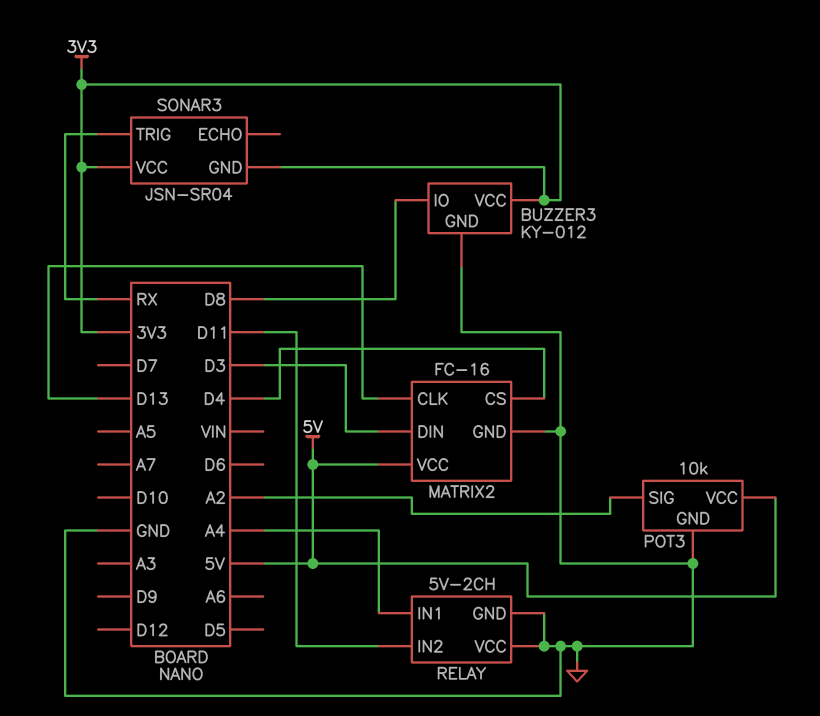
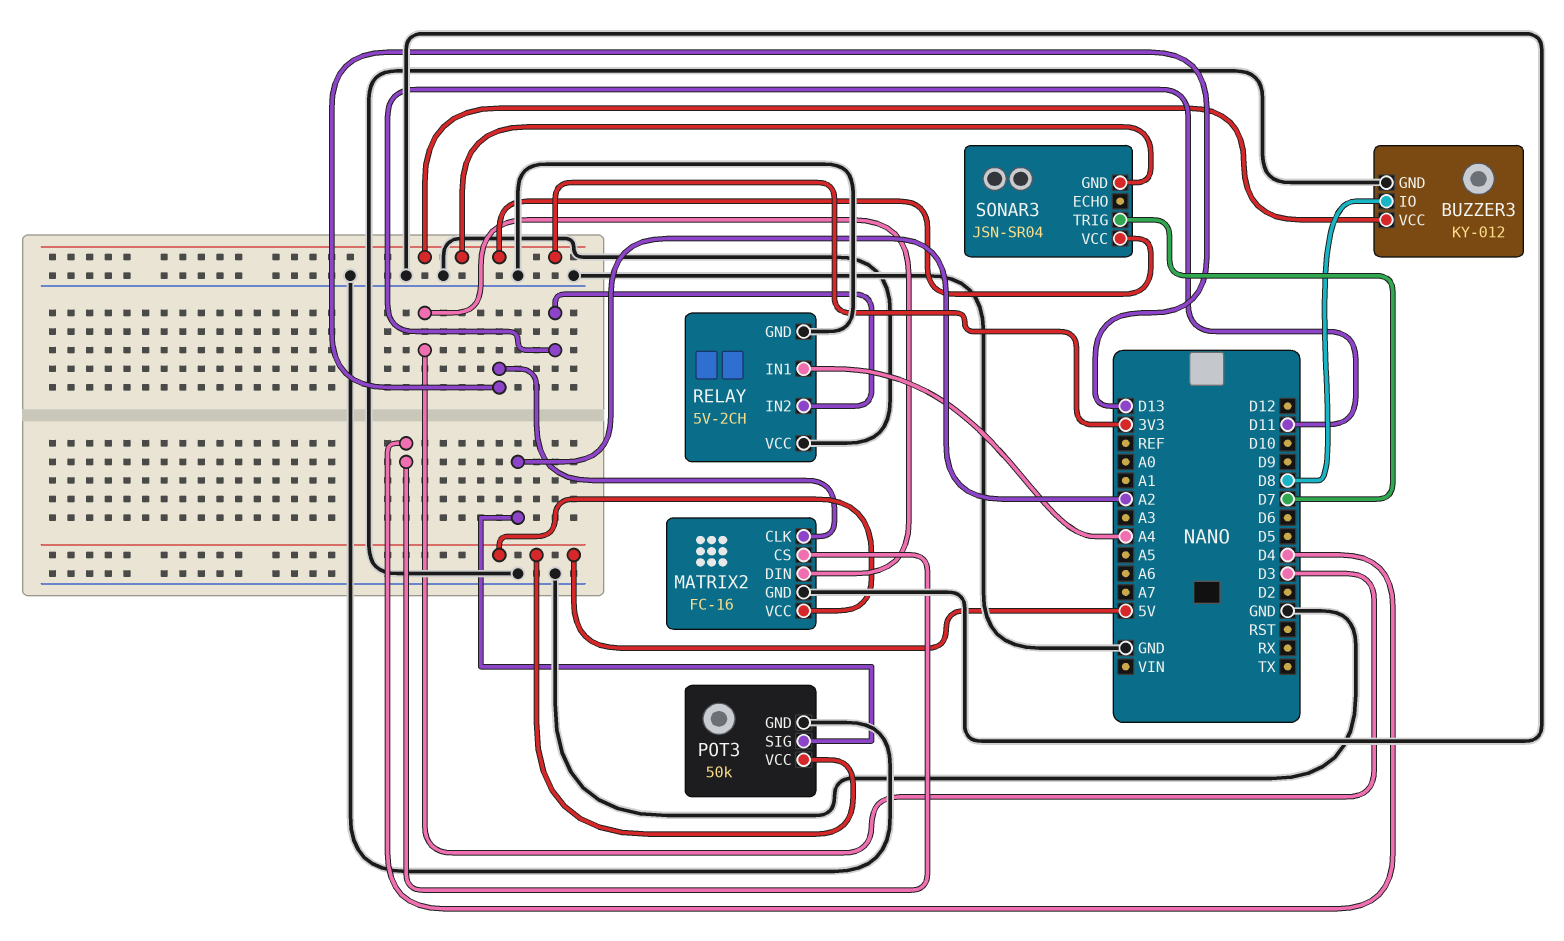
POT3: 10k -> 50k
SONAR3 pin TRIG: RX -> D7

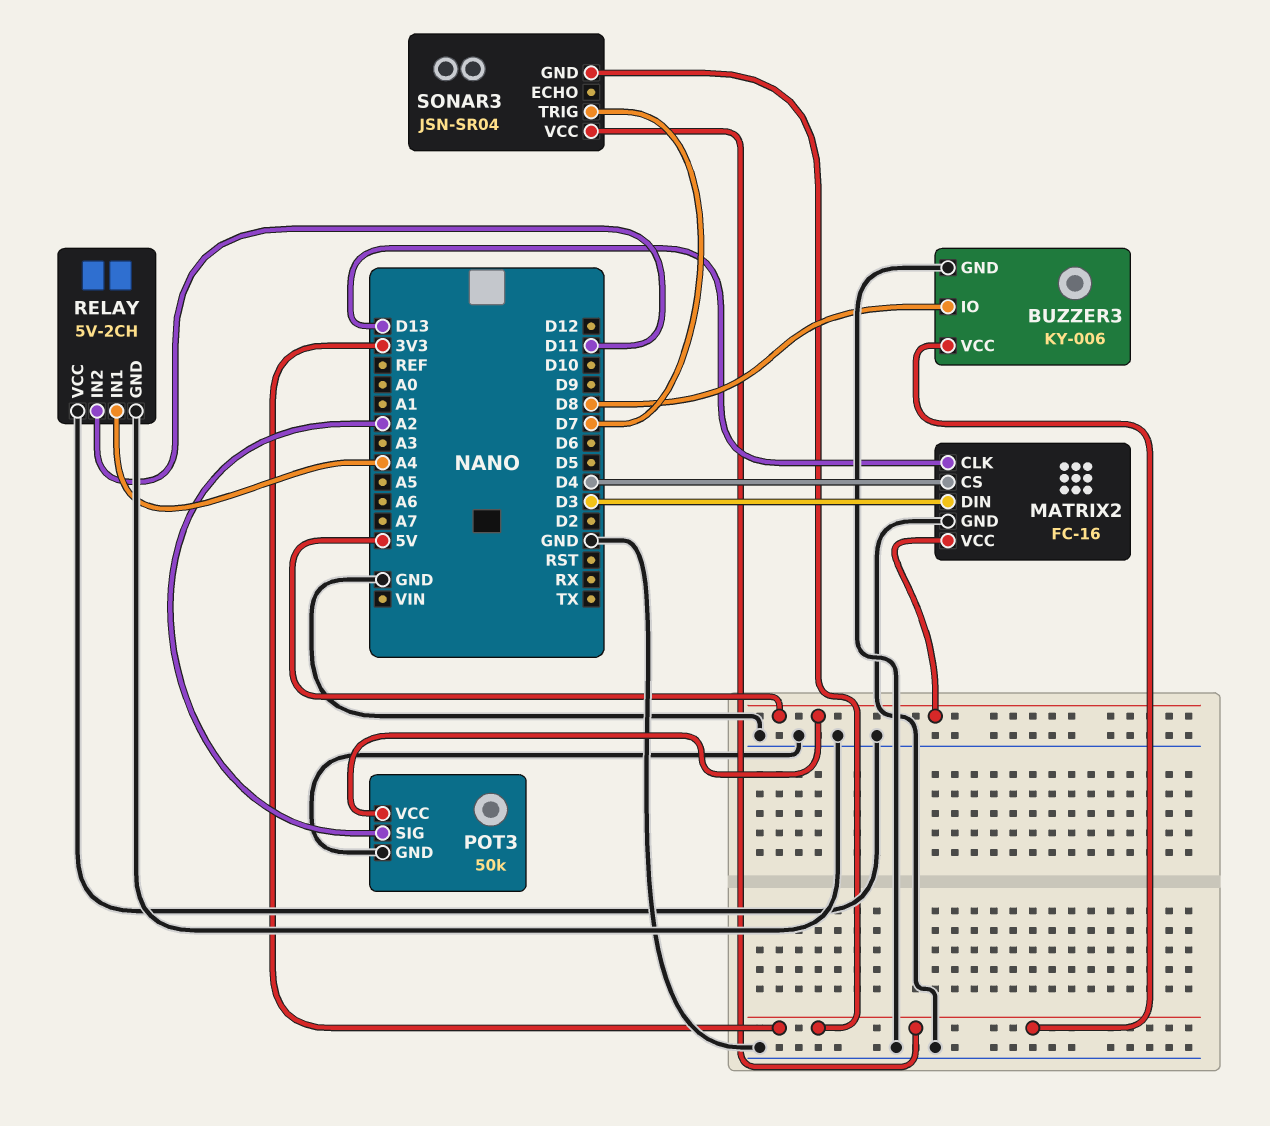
BUZZER3: KY-012 -> KY-006

